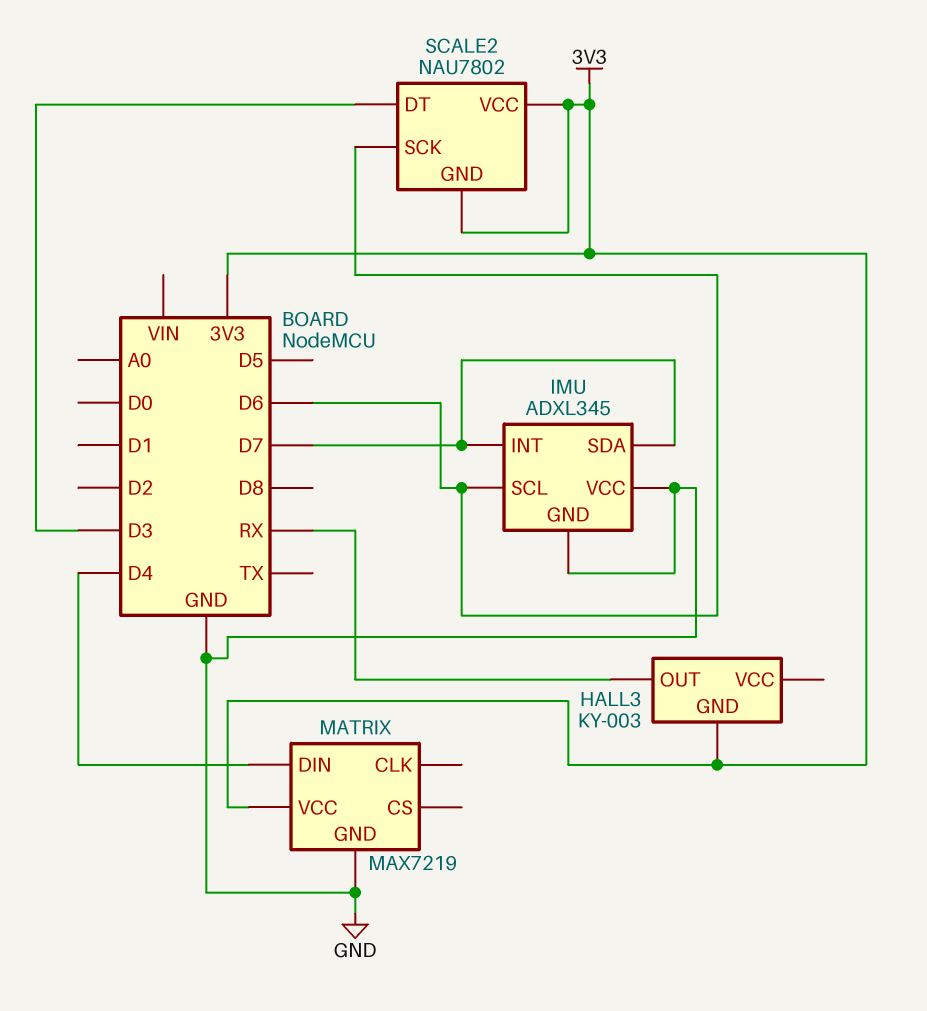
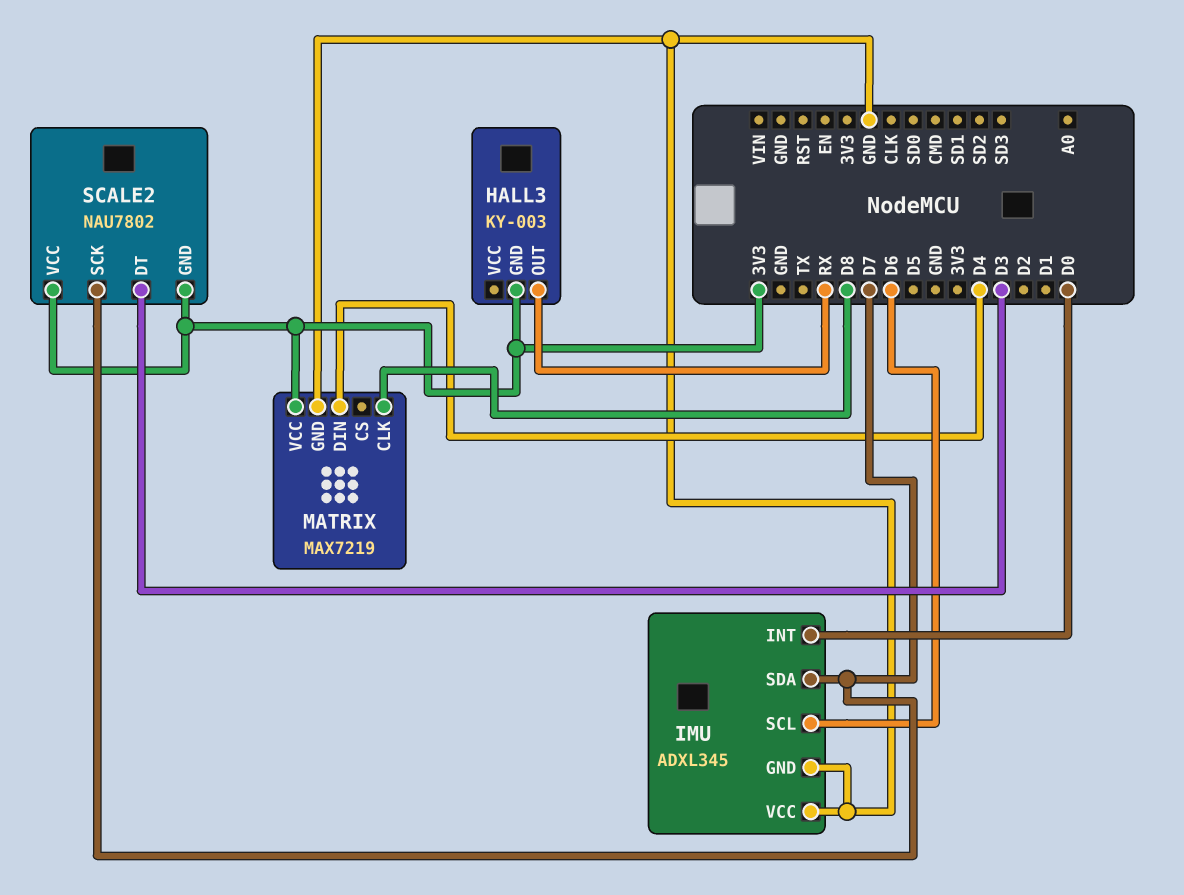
IMU pin INT: D7 -> D0
MATRIX pin CLK: none -> D8
SCALE2 pin SCK: D6 -> D7

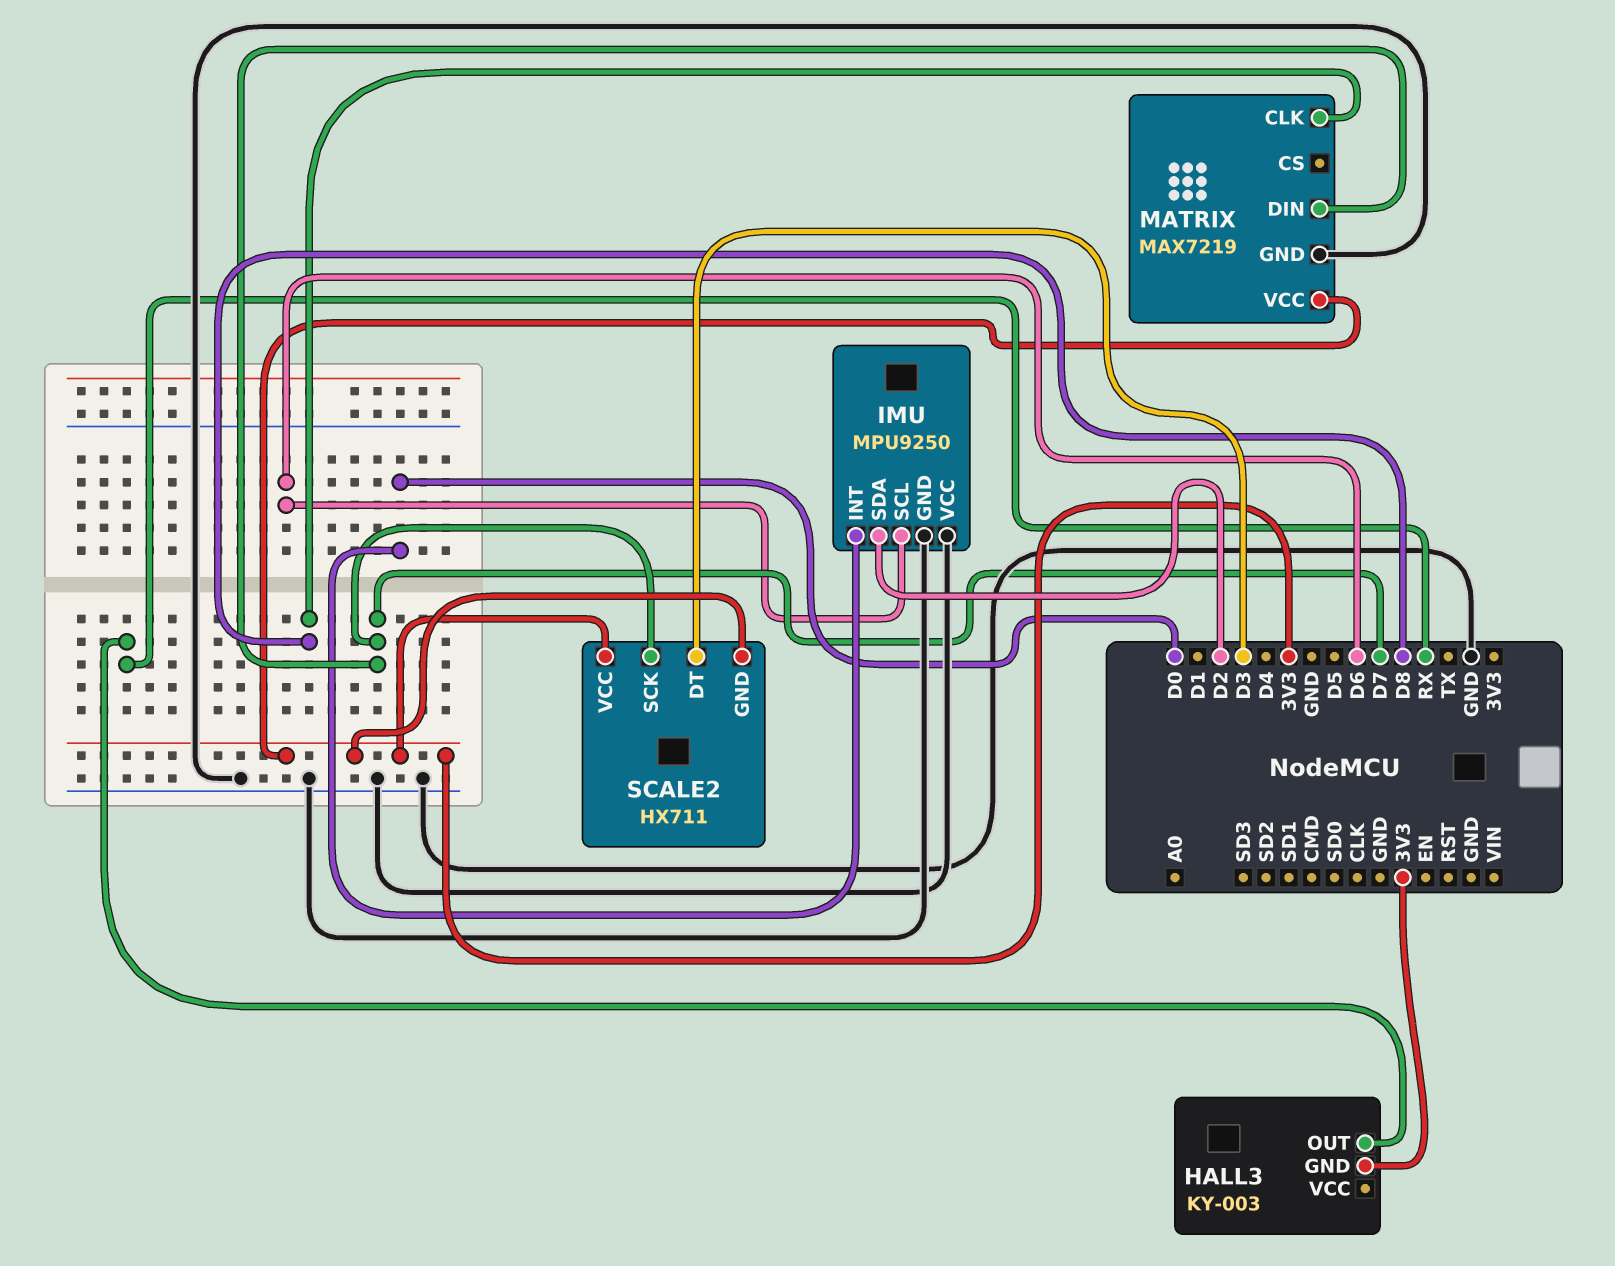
IMU: ADXL345 -> MPU9250
IMU pin SDA: D7 -> D2
MATRIX pin DIN: D4 -> D7
SCALE2: NAU7802 -> HX711

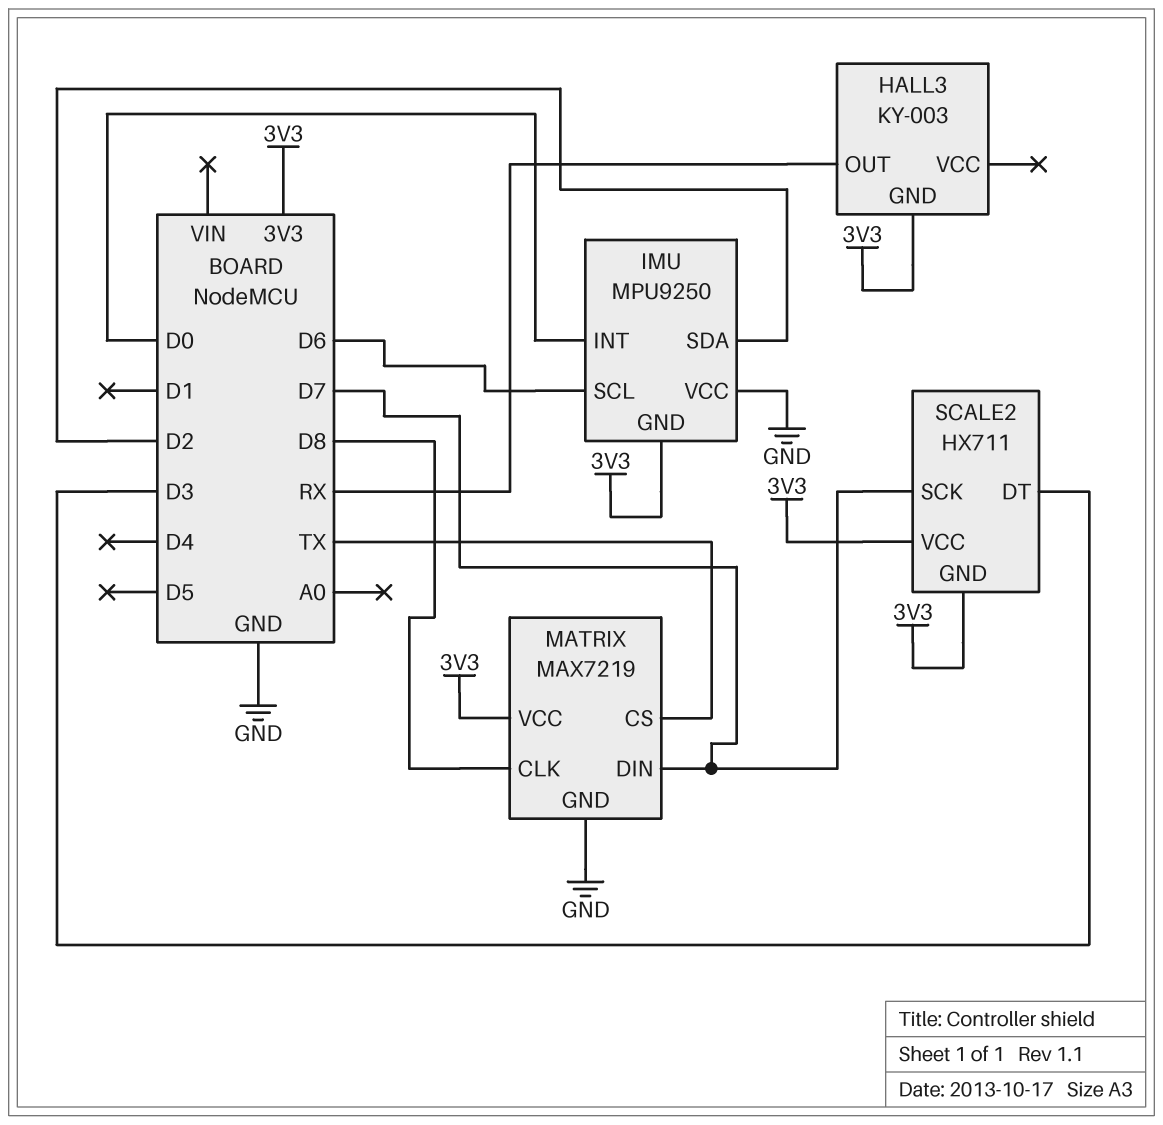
IMU pin GND: GND -> 3V3
MATRIX pin CS: none -> TX

